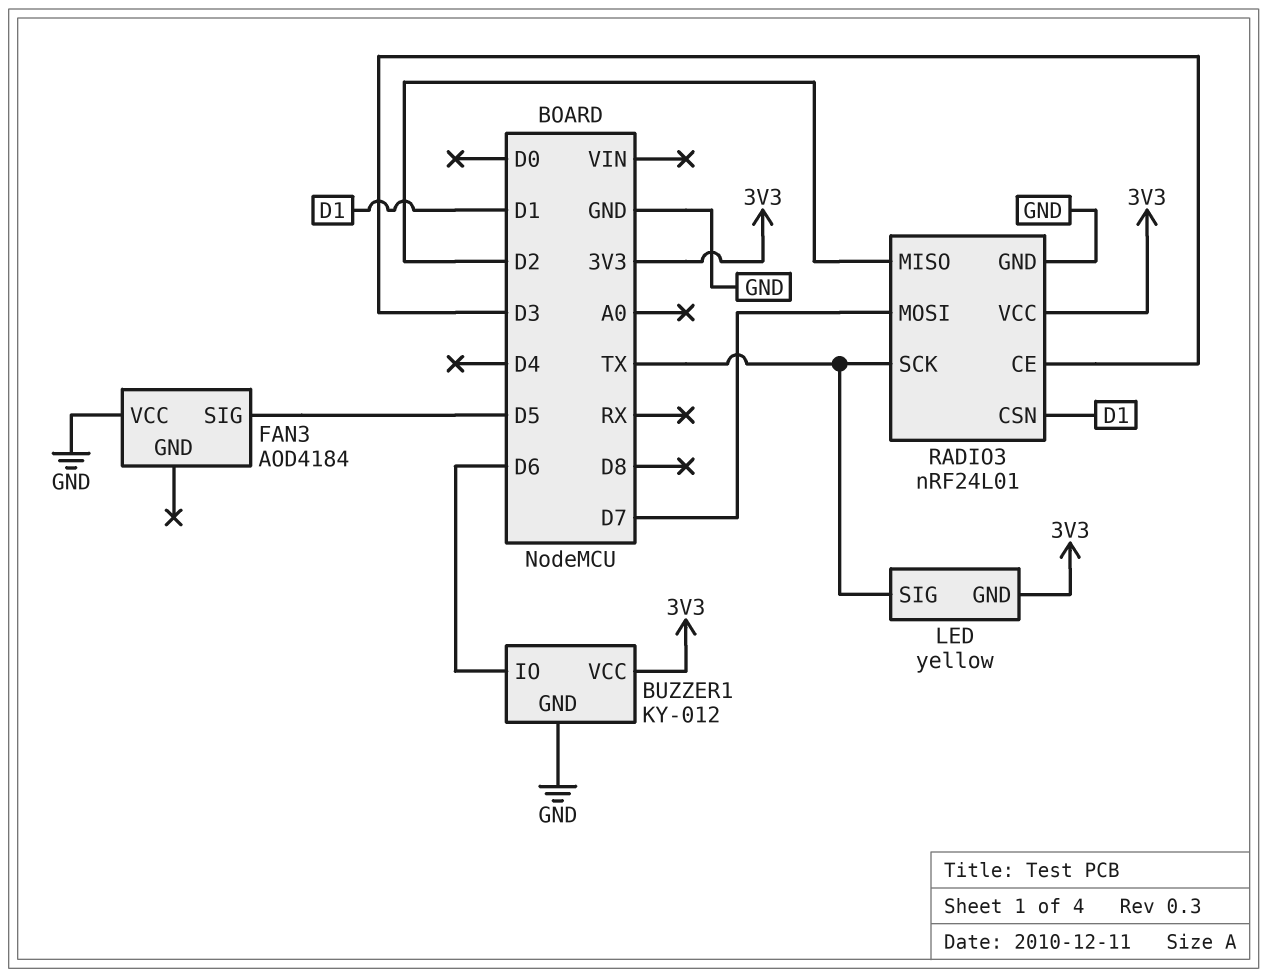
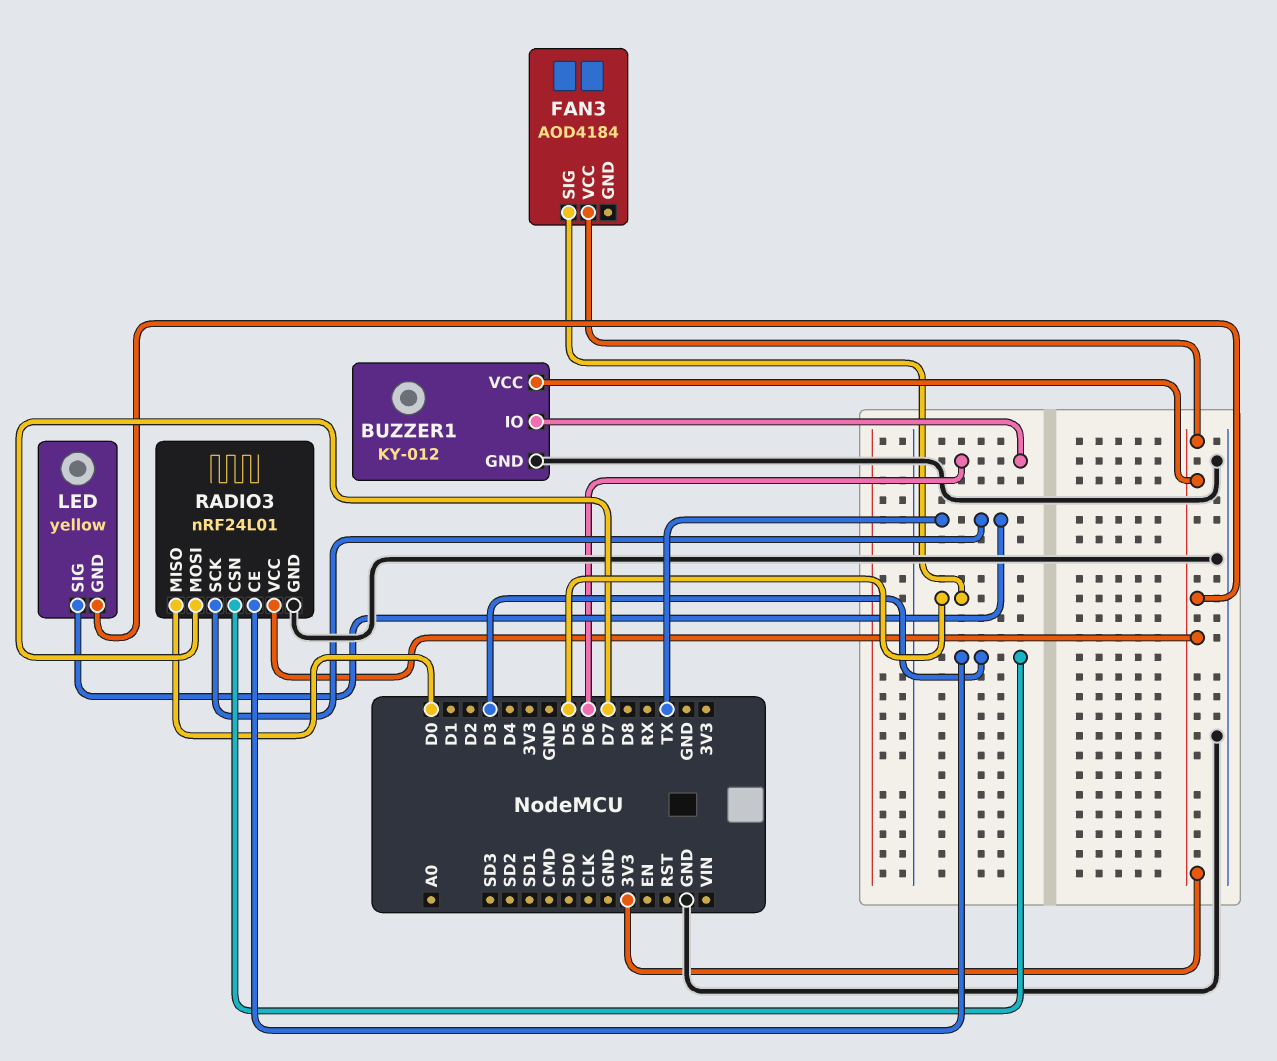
FAN3 pin VCC: GND -> 3V3
RADIO3 pin CSN: D1 -> D3
RADIO3 pin MISO: D2 -> D0

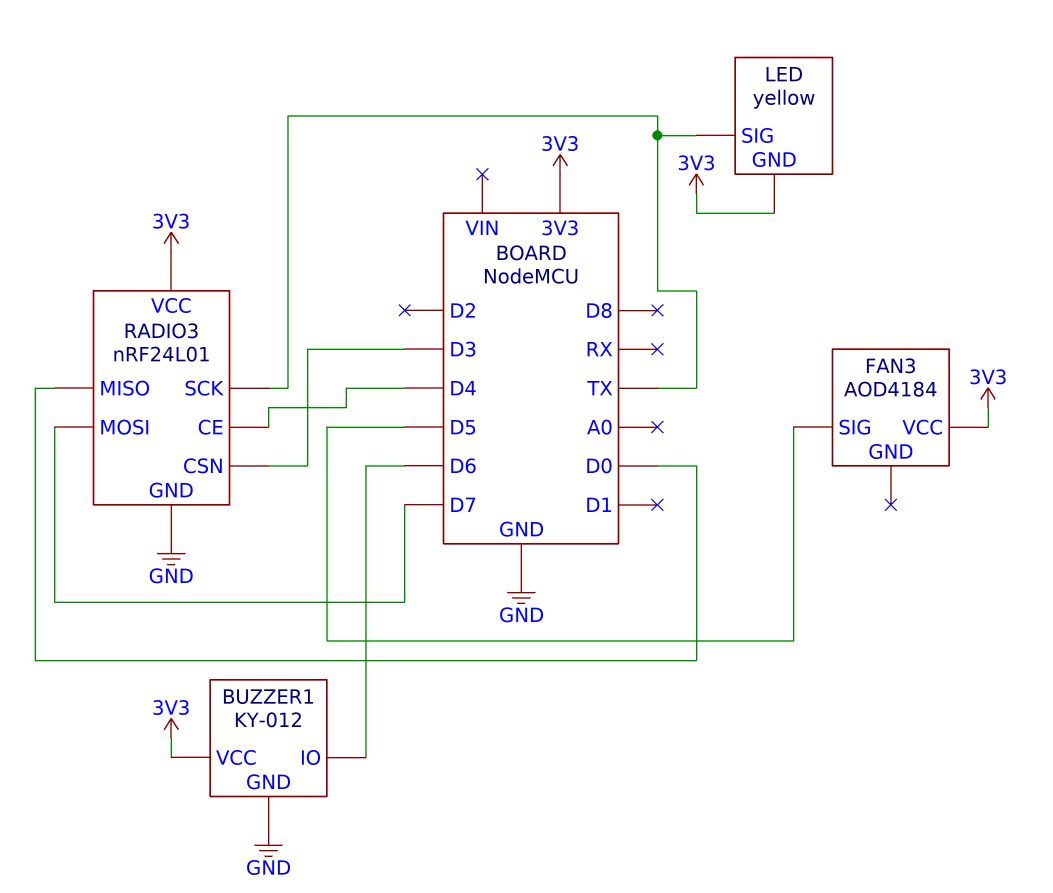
RADIO3 pin CE: D3 -> D4

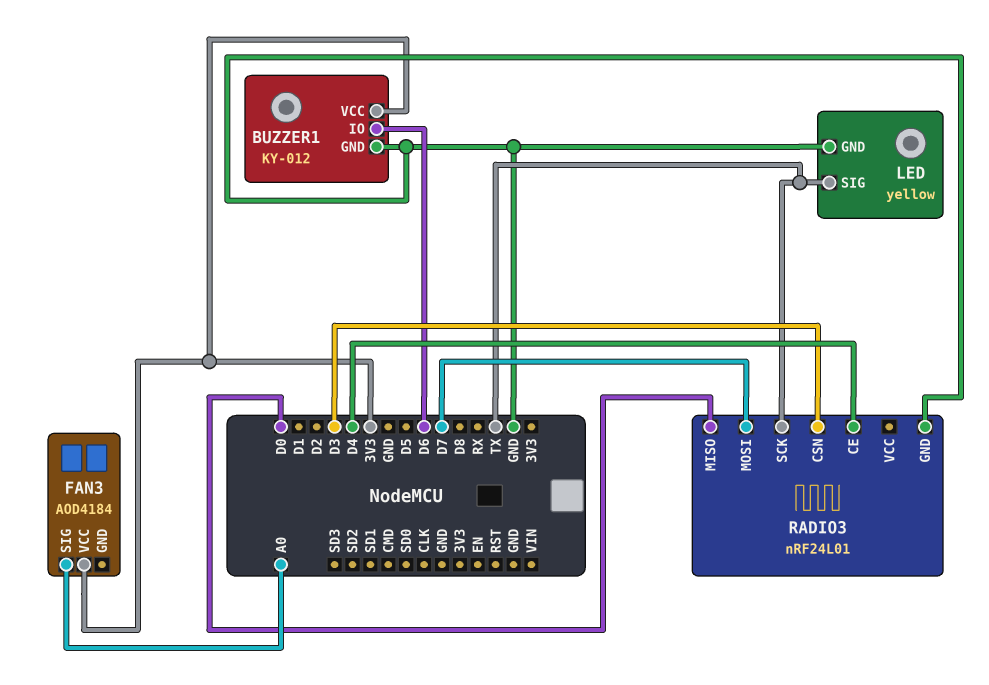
FAN3 pin SIG: D5 -> A0
LED pin GND: 3V3 -> GND
RADIO3 pin VCC: 3V3 -> none

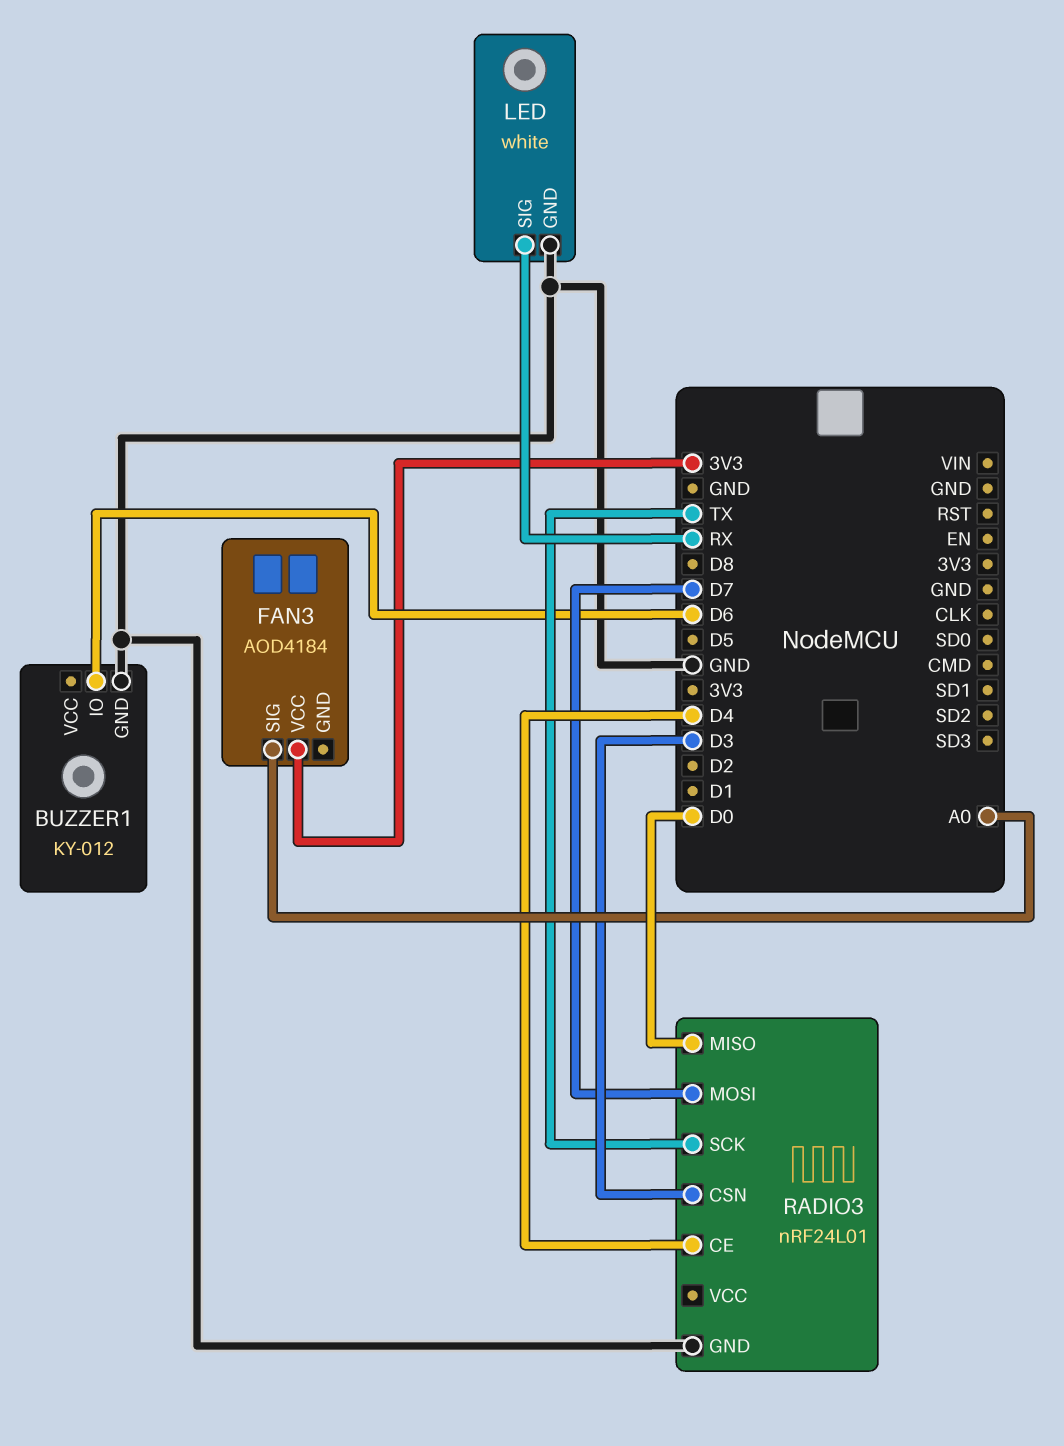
BUZZER1 pin VCC: 3V3 -> none
LED: yellow -> white
LED pin SIG: TX -> RX

